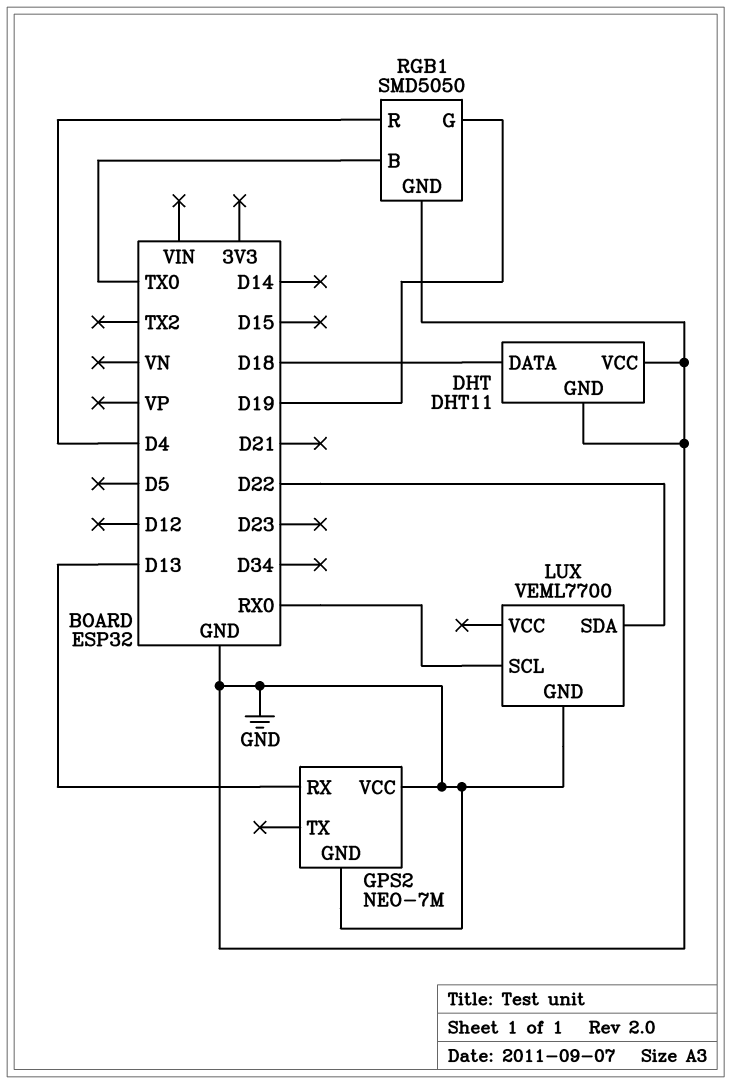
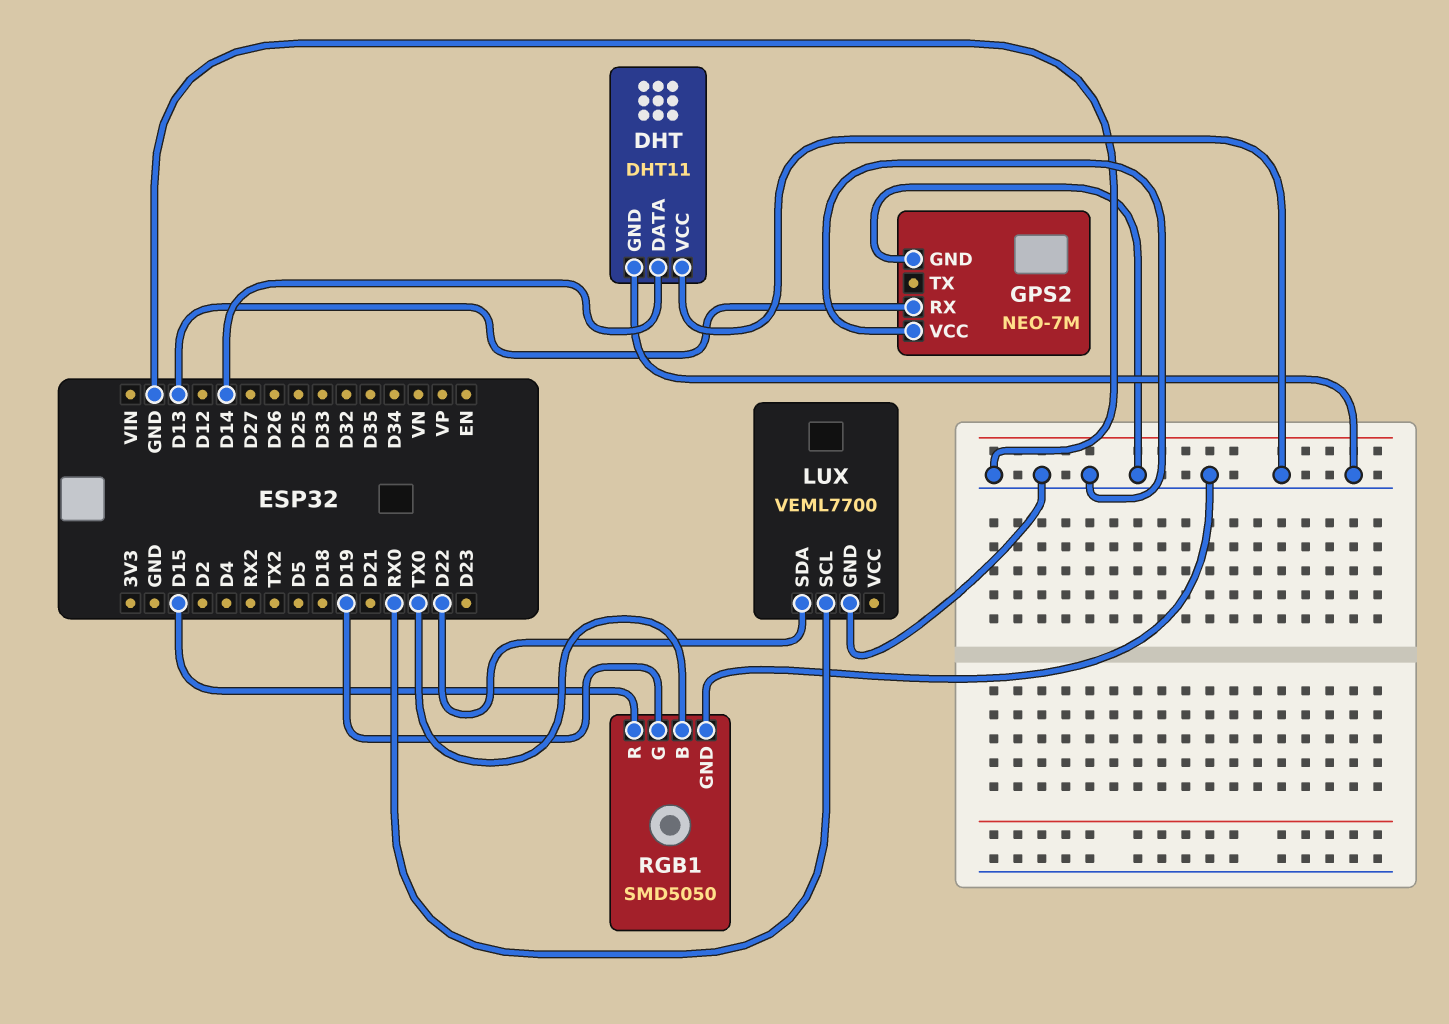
DHT pin DATA: D18 -> D14
RGB1 pin R: D4 -> D15

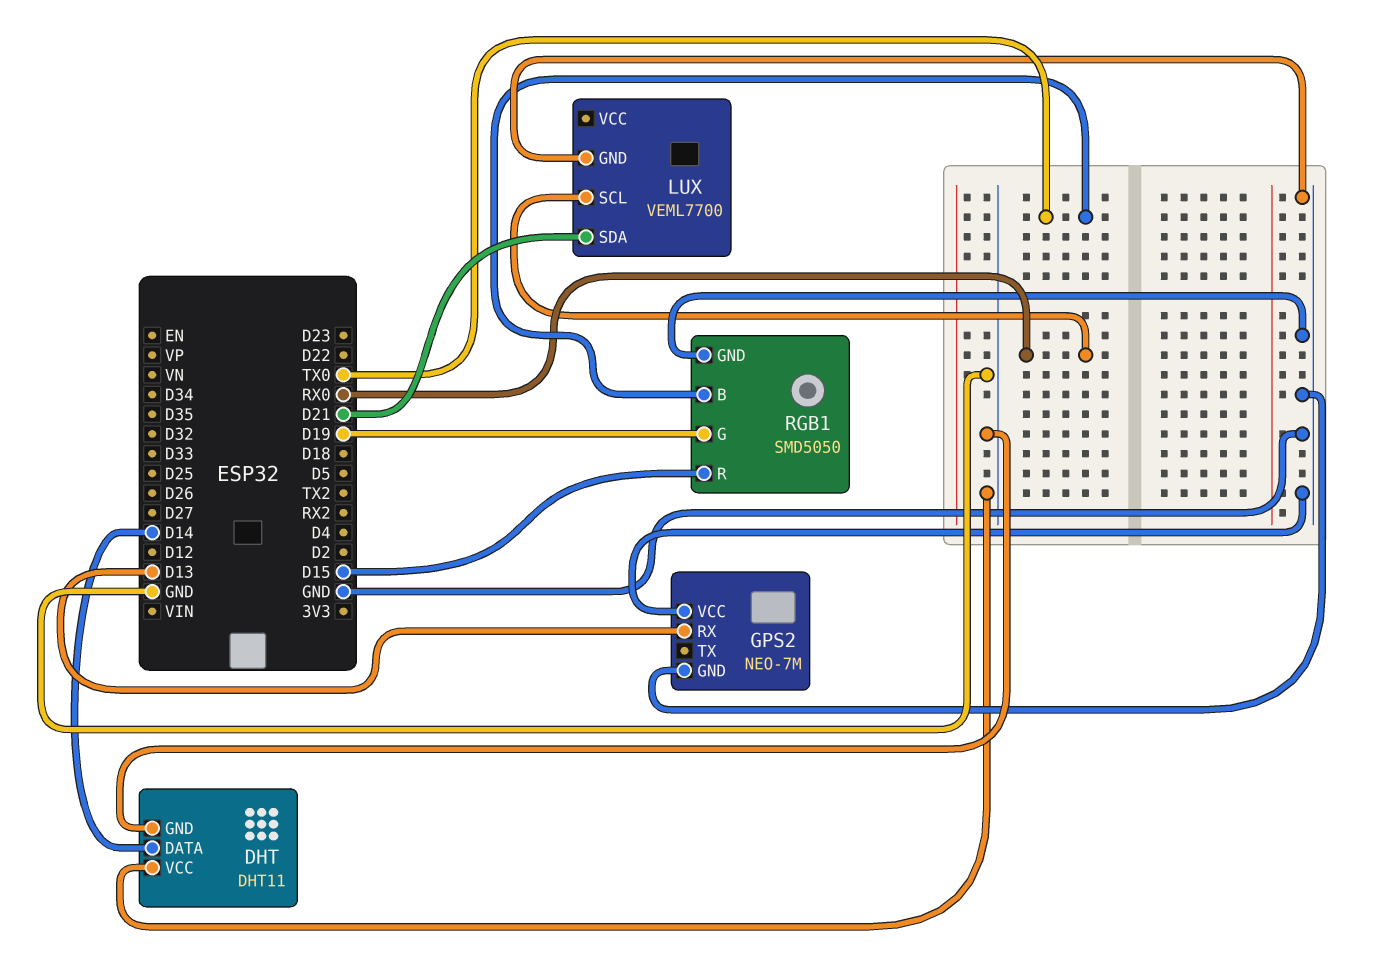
LUX pin SDA: D22 -> D21

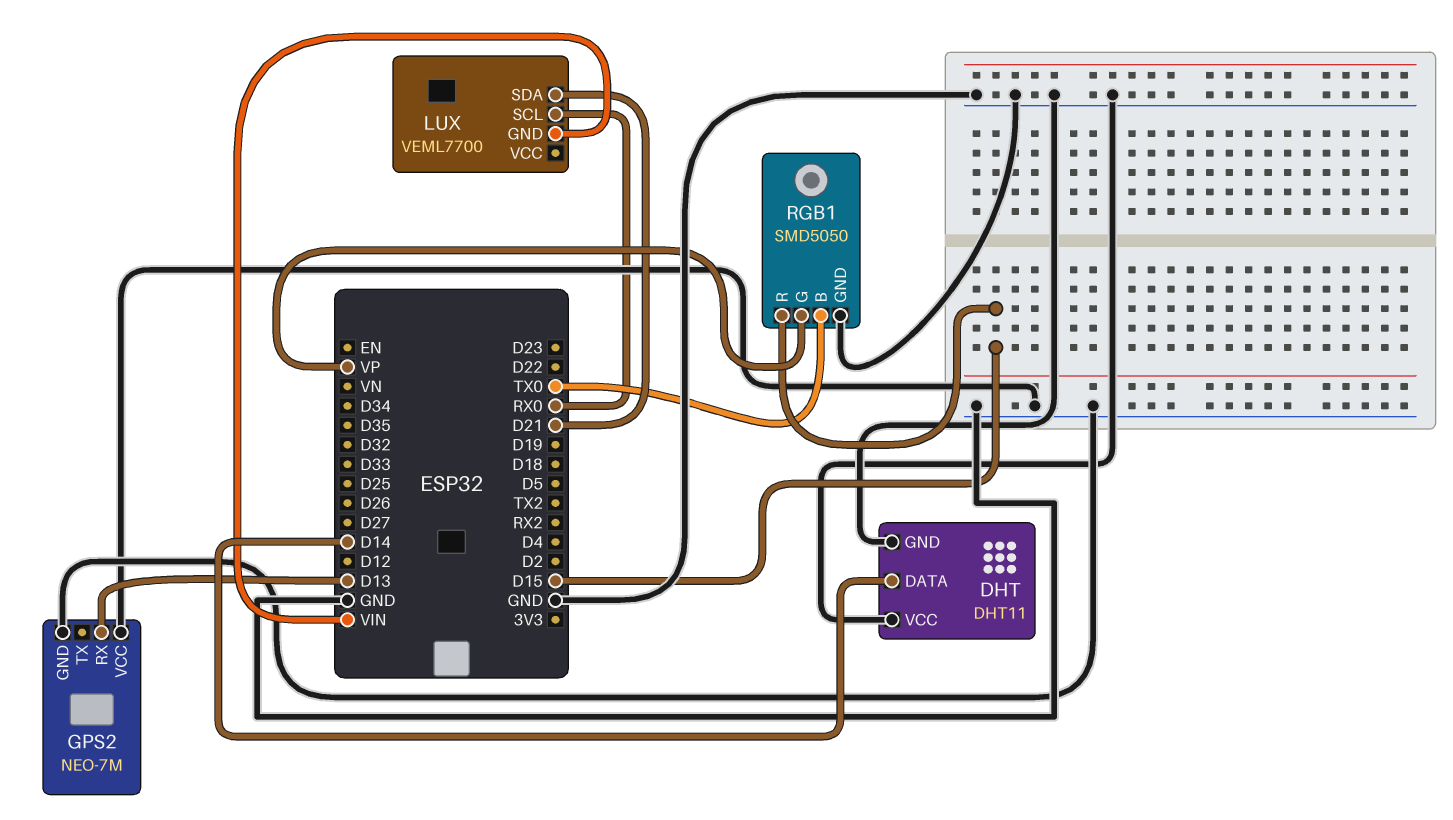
LUX pin GND: GND -> VIN
RGB1 pin G: D19 -> VP

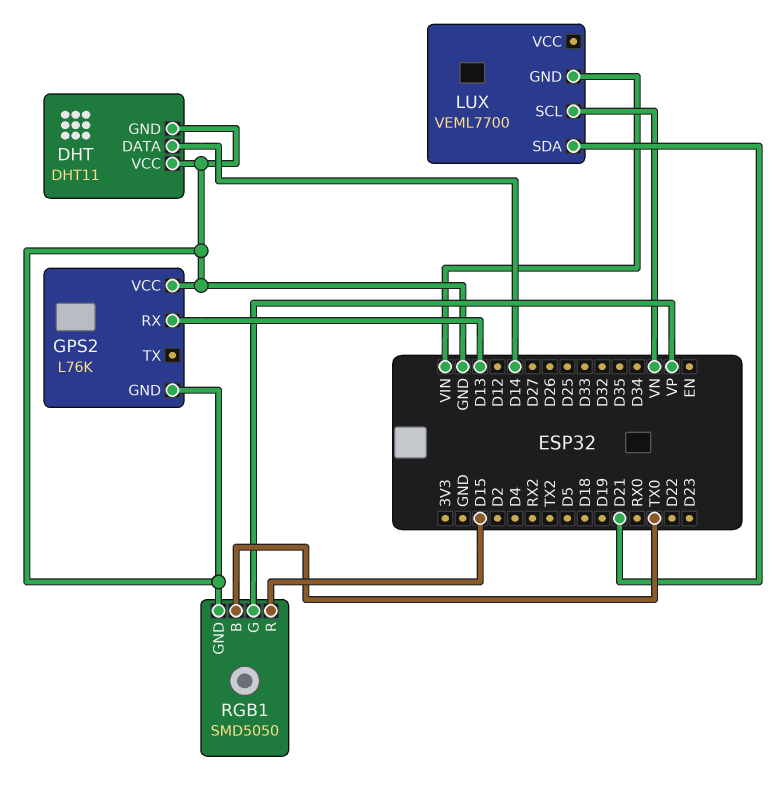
GPS2: NEO-7M -> L76K
LUX pin SCL: RX0 -> VN

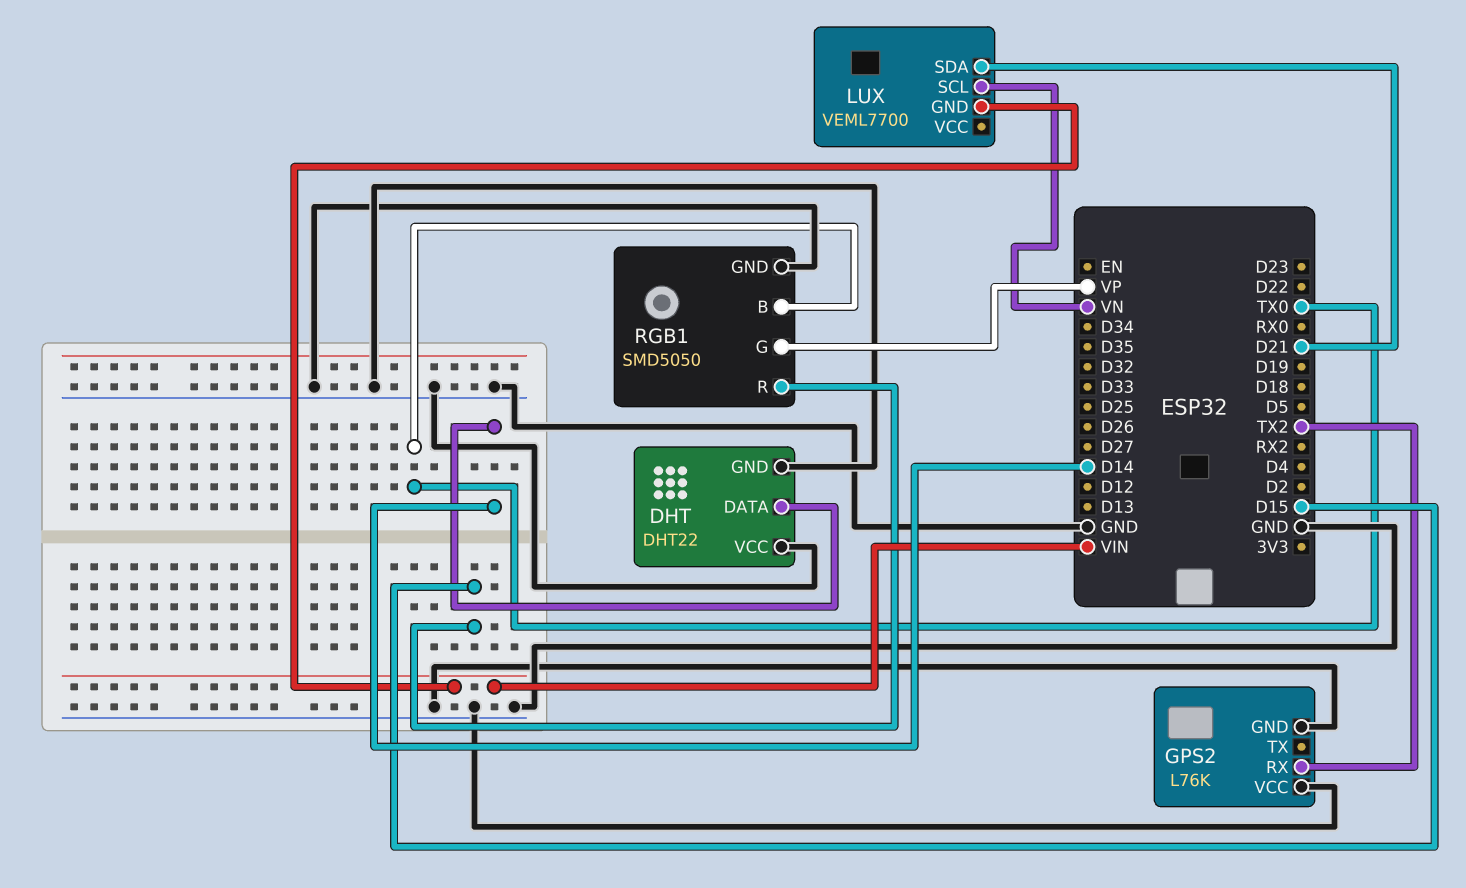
DHT: DHT11 -> DHT22
GPS2 pin RX: D13 -> TX2

